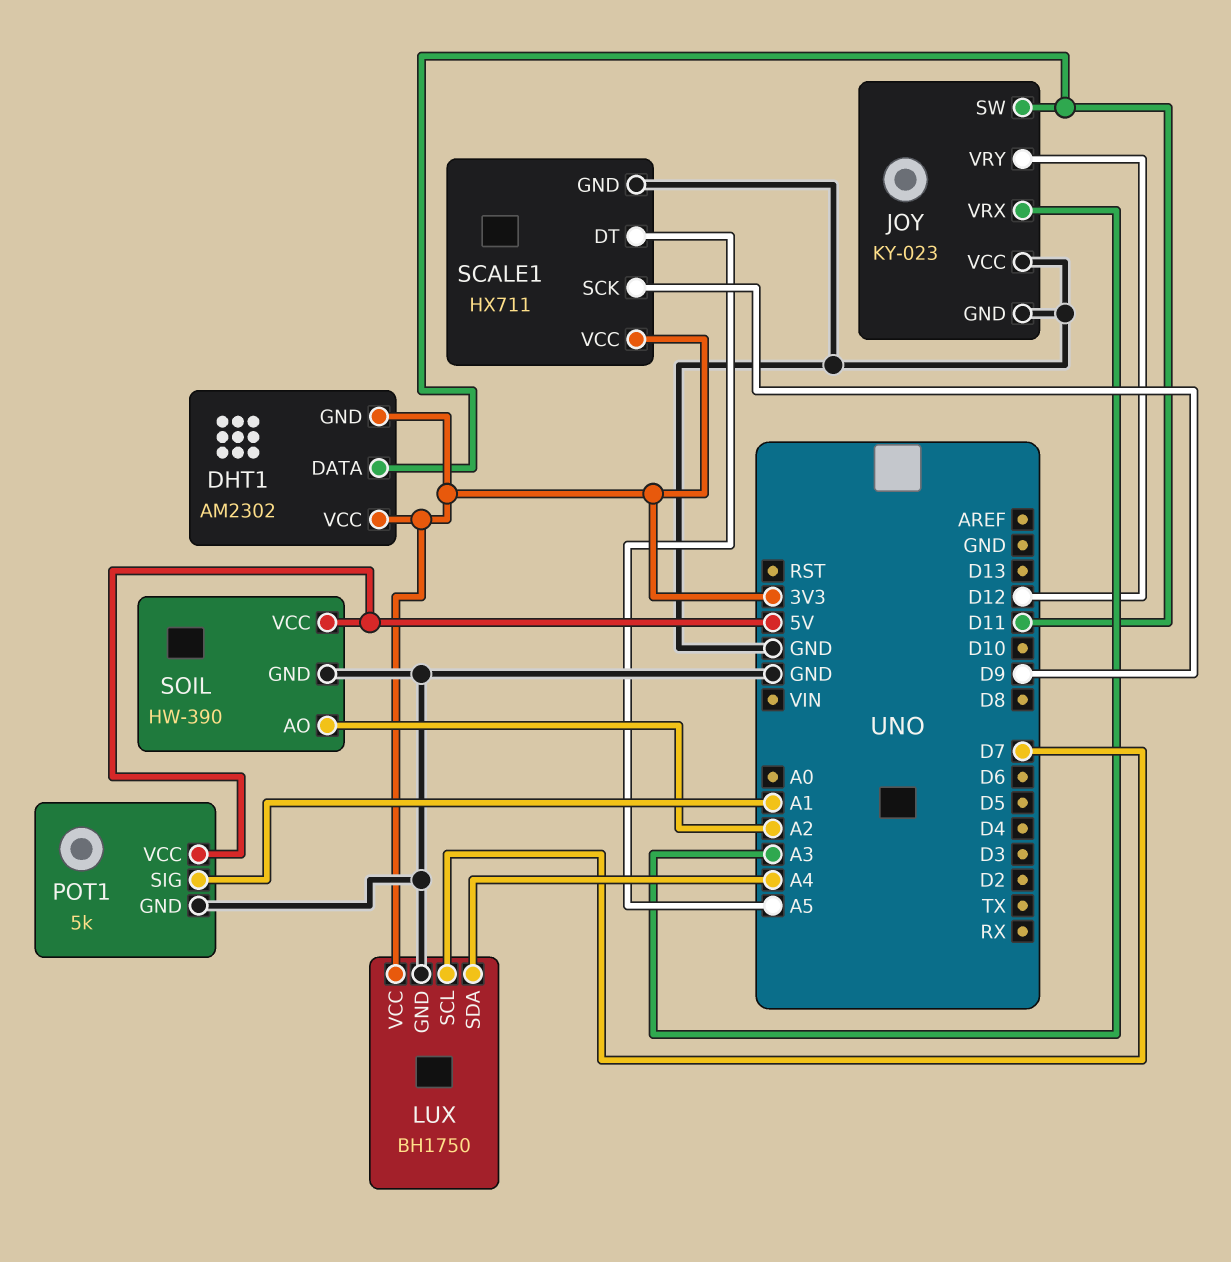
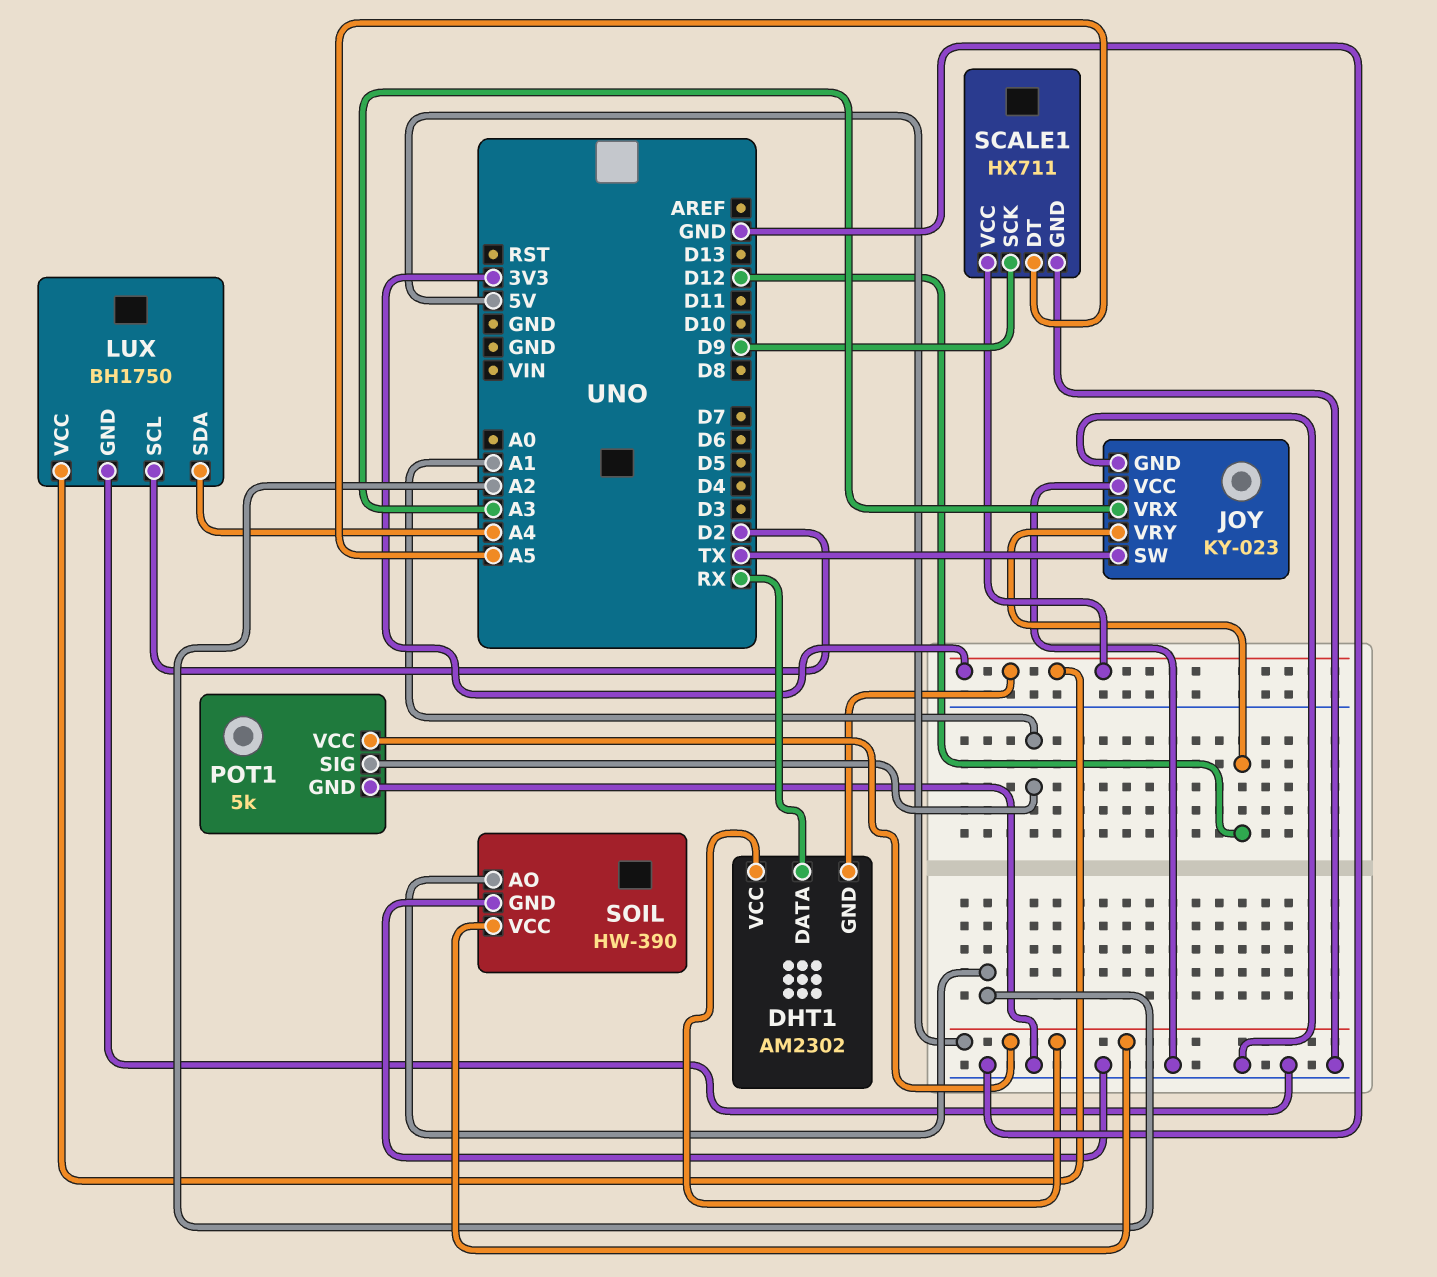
DHT1 pin DATA: D11 -> RX
DHT1 pin VCC: 3V3 -> 5V
JOY pin SW: D11 -> TX
LUX pin SCL: D7 -> D2

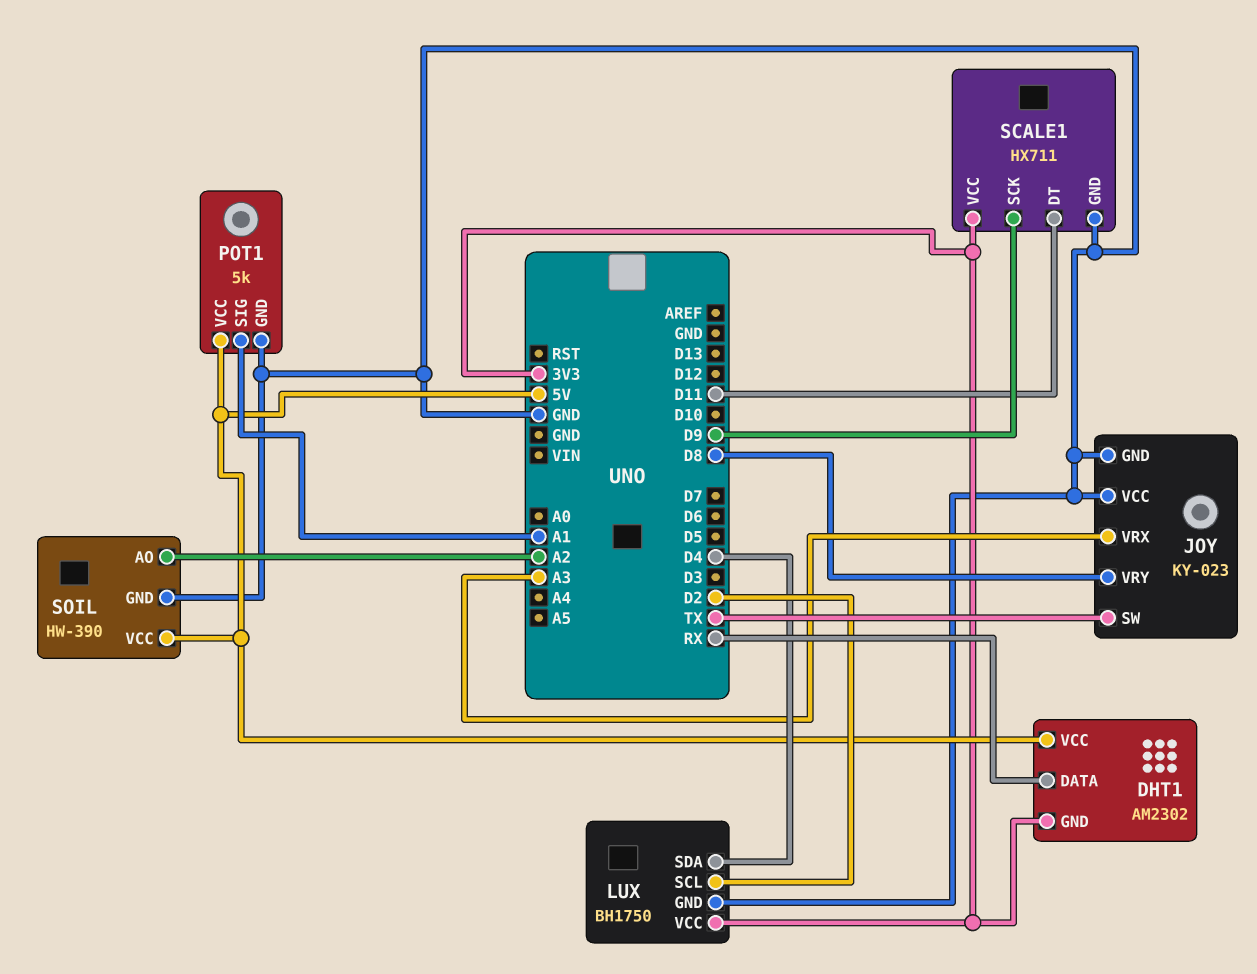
JOY pin VRY: D12 -> D8
LUX pin SDA: A4 -> D4
SCALE1 pin DT: A5 -> D11

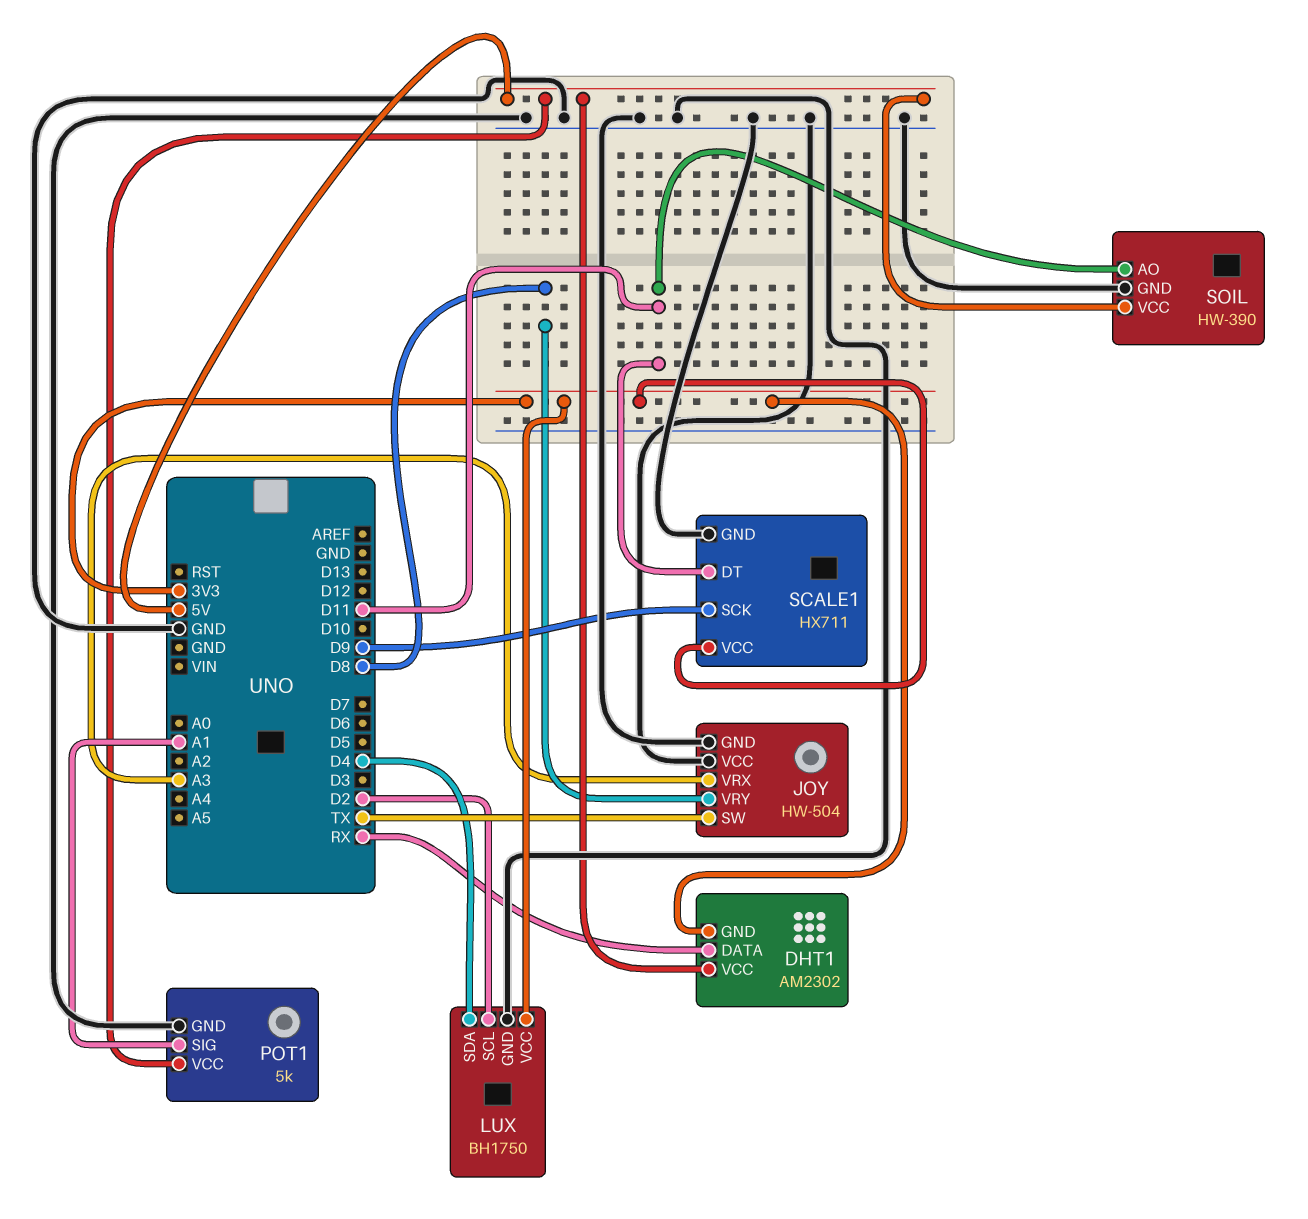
JOY: KY-023 -> HW-504
SOIL pin AO: A2 -> D11

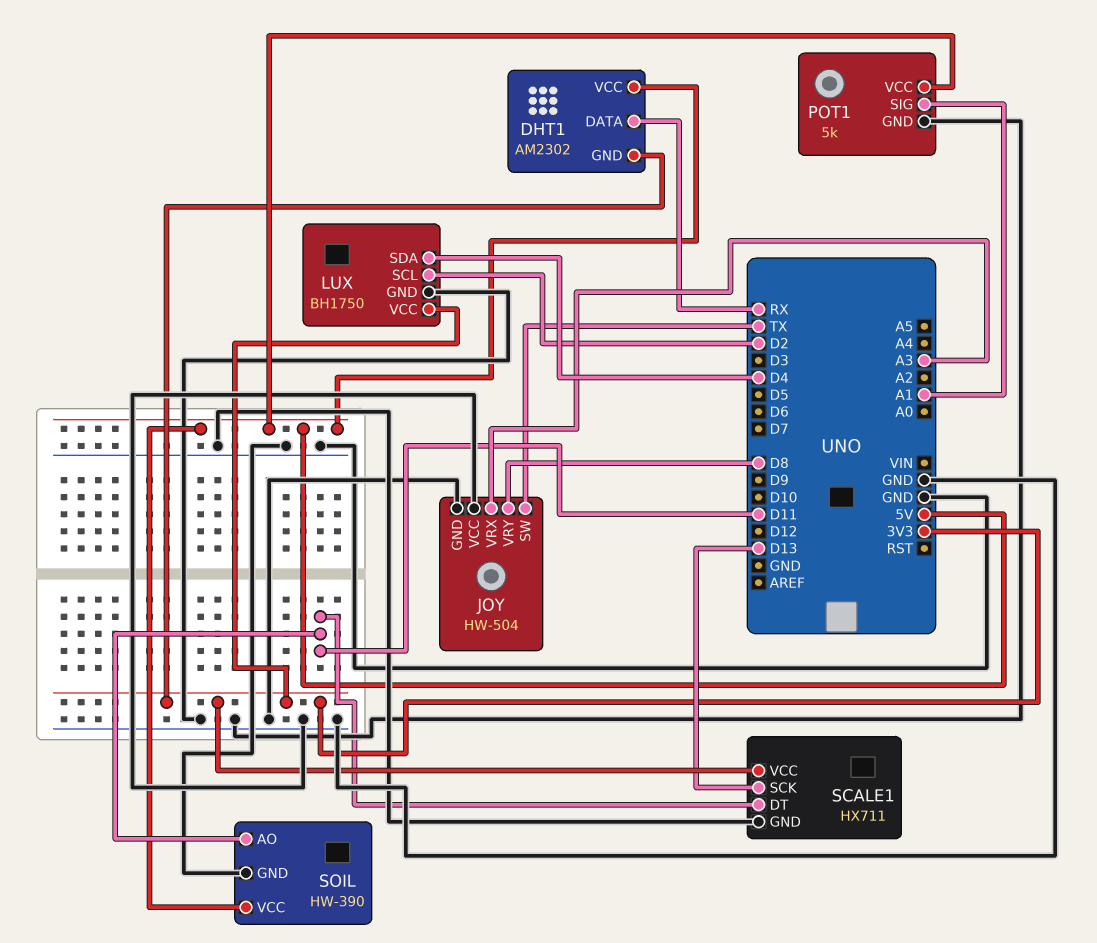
SCALE1 pin SCK: D9 -> D13

